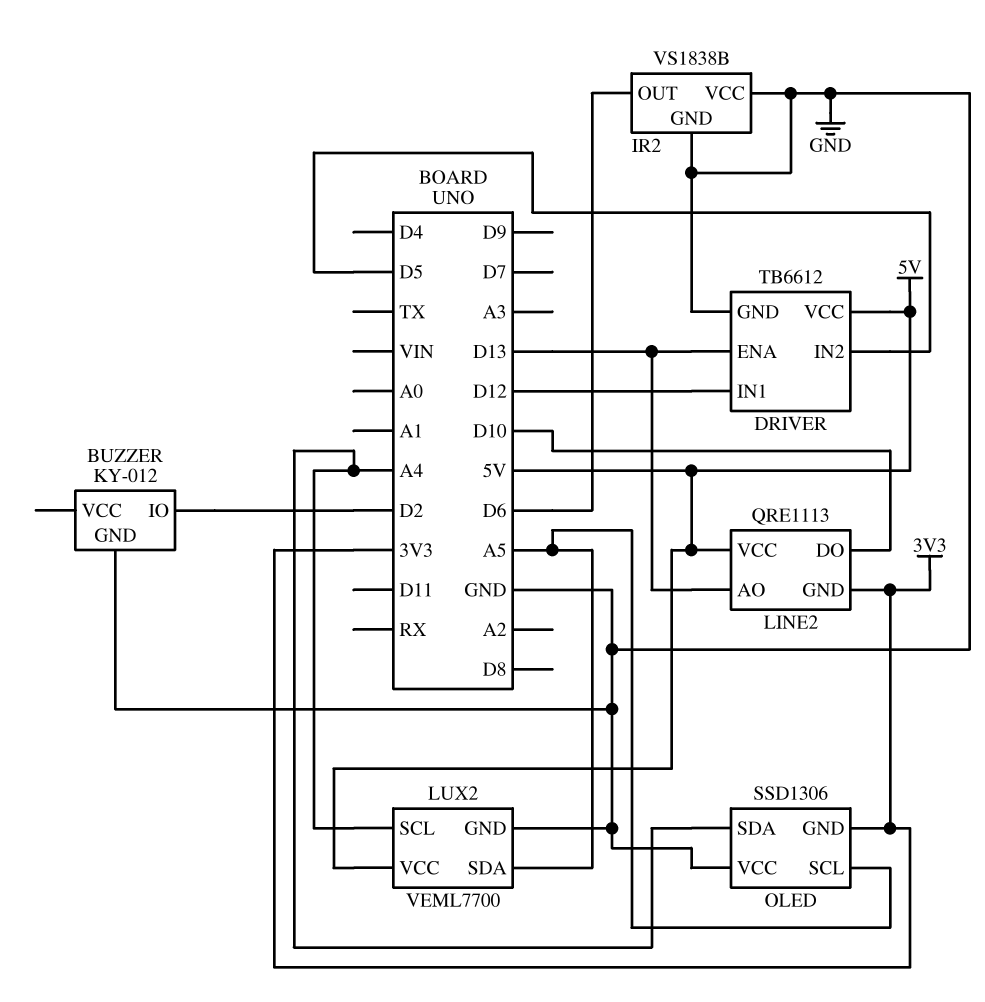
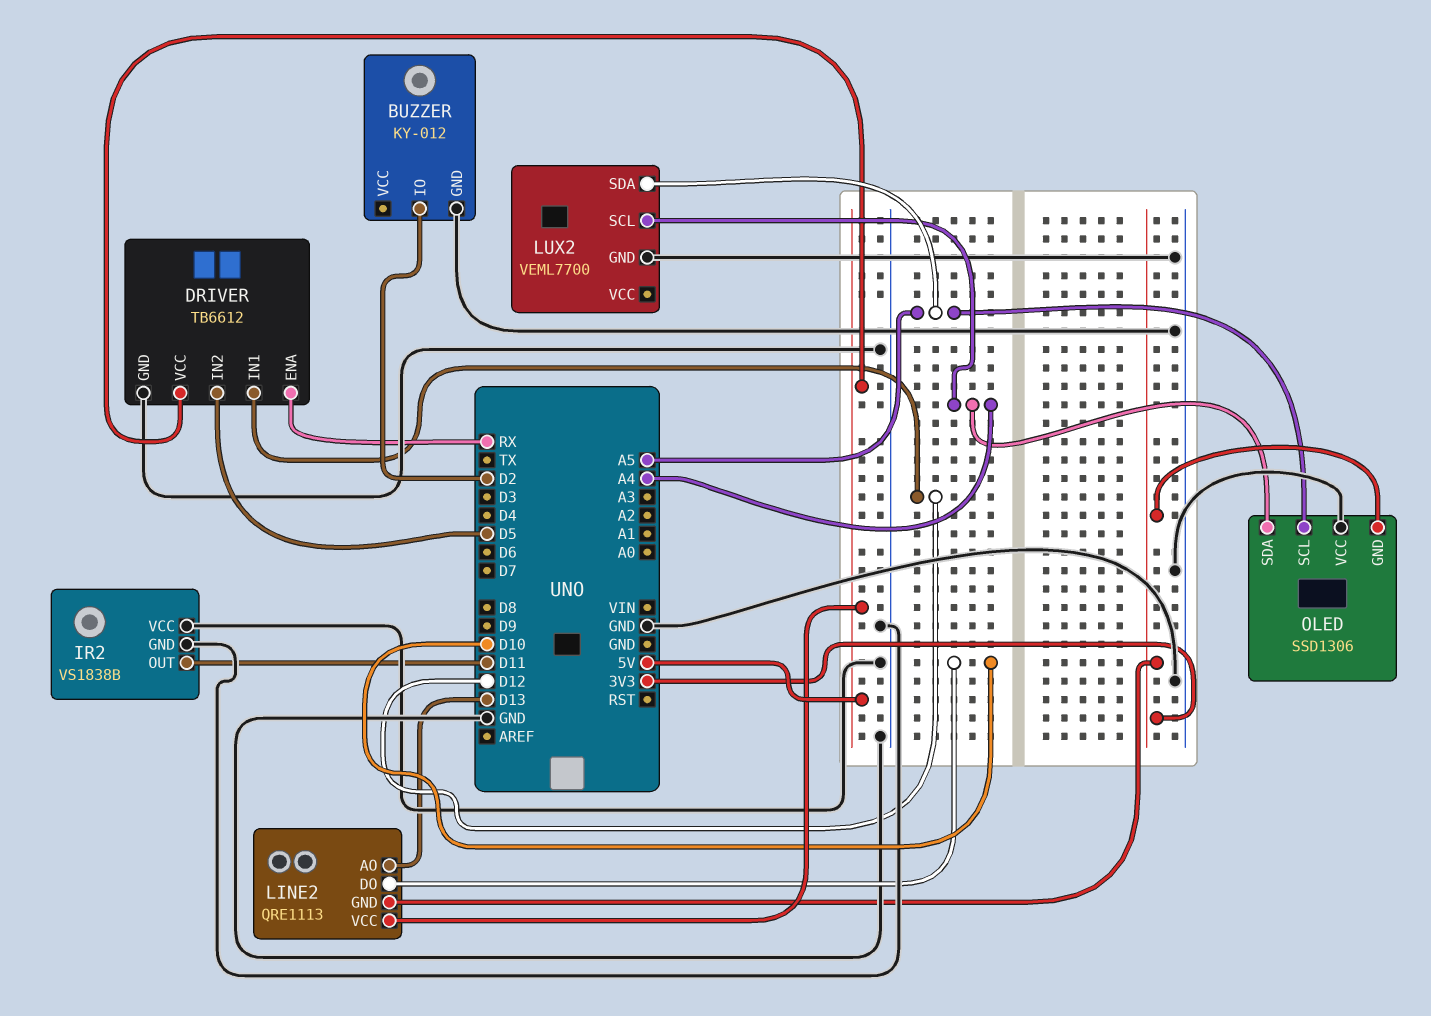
DRIVER pin ENA: D13 -> RX
IR2 pin OUT: D6 -> D11
LUX2 pin VCC: 5V -> none

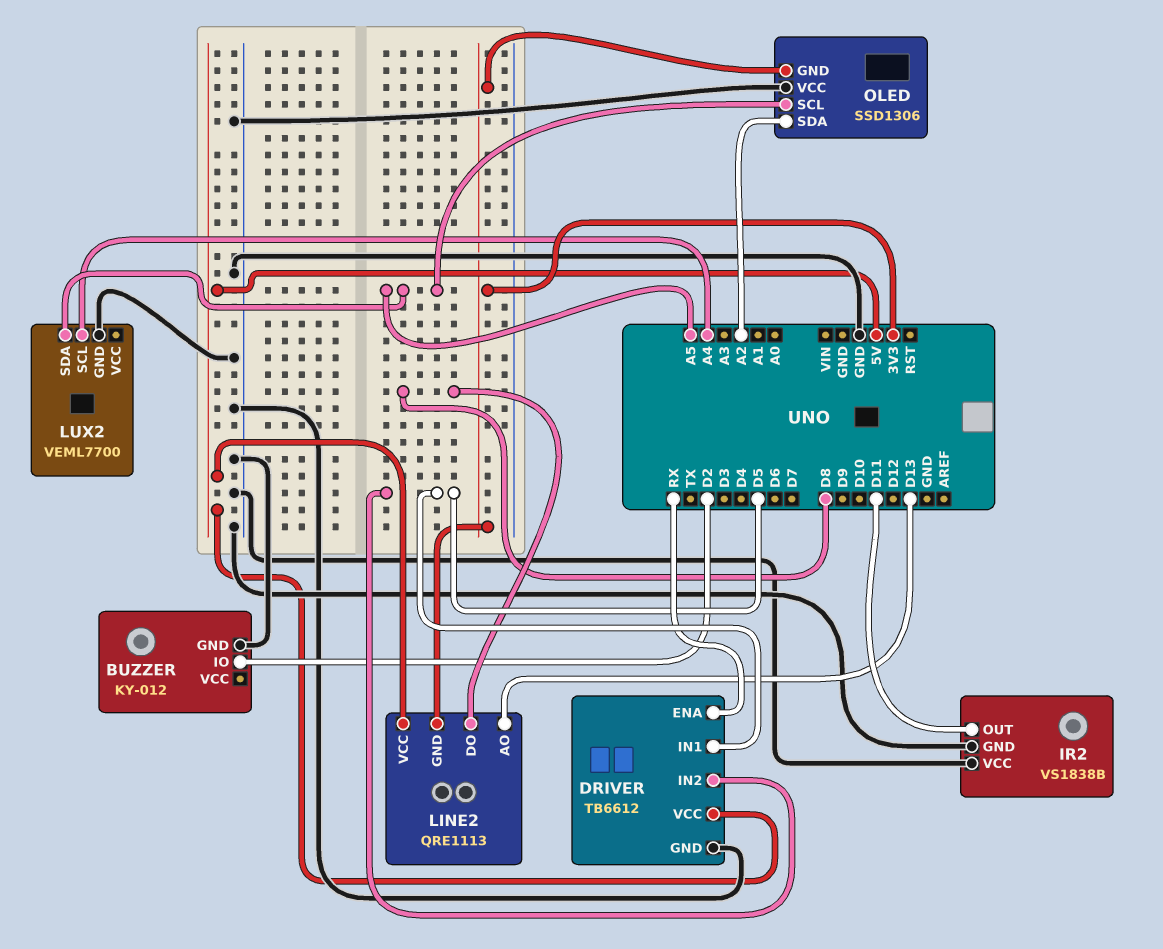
DRIVER pin IN1: D12 -> D5
LINE2 pin DO: D10 -> D8
OLED pin SDA: A4 -> A2

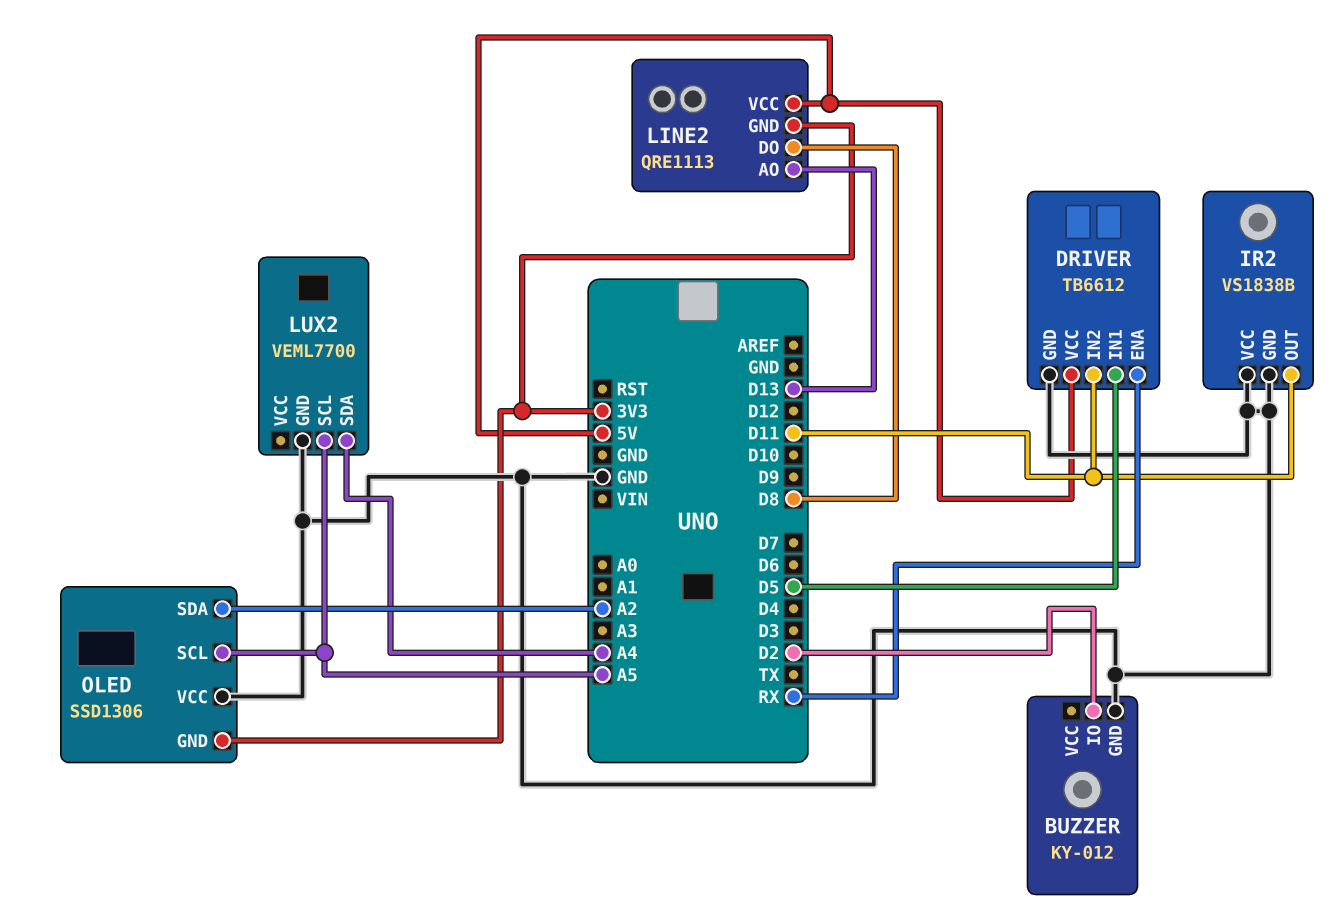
DRIVER pin IN2: D5 -> D11
LUX2 pin SCL: A4 -> A5
LUX2 pin SDA: A5 -> A4

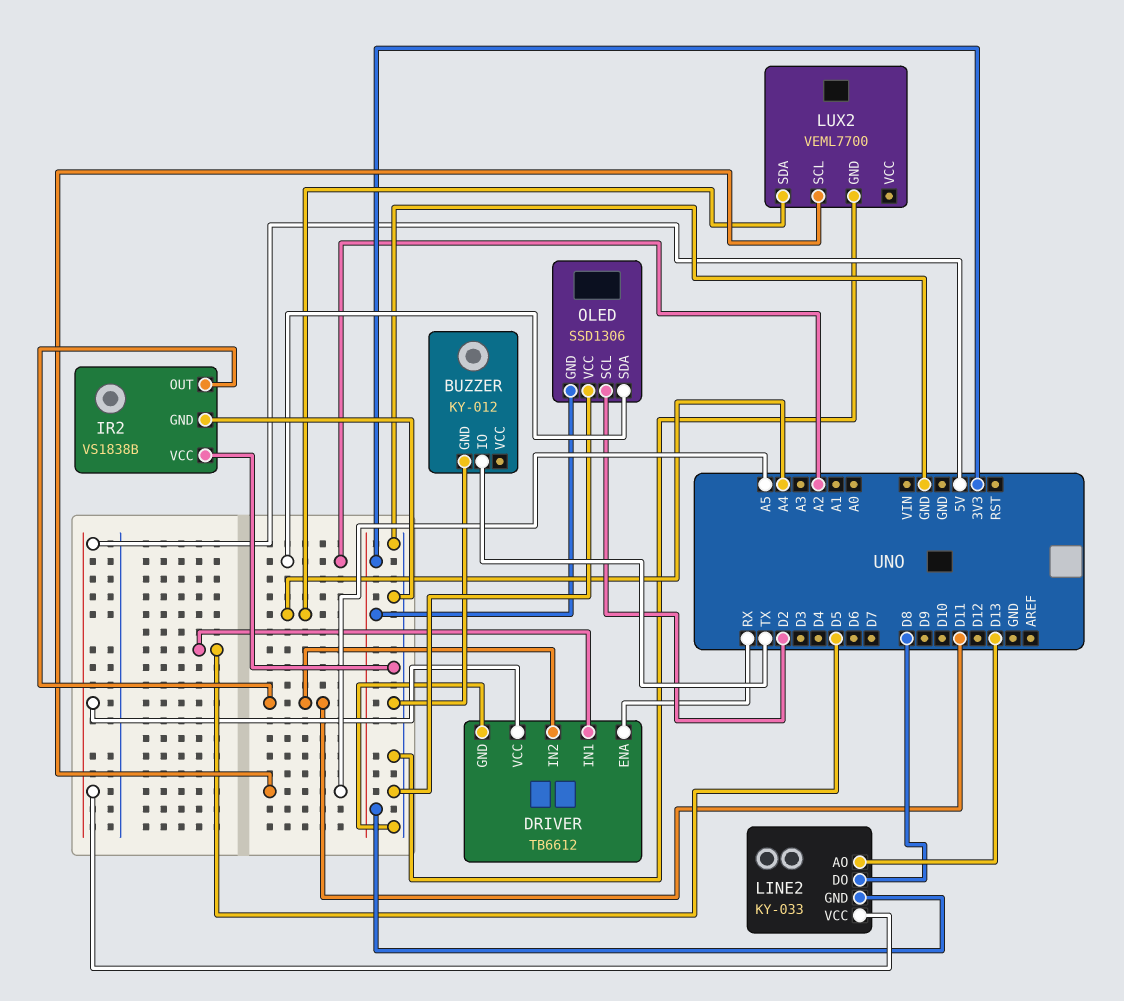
BUZZER pin IO: D2 -> TX
LINE2: QRE1113 -> KY-033
OLED pin SCL: A5 -> D2

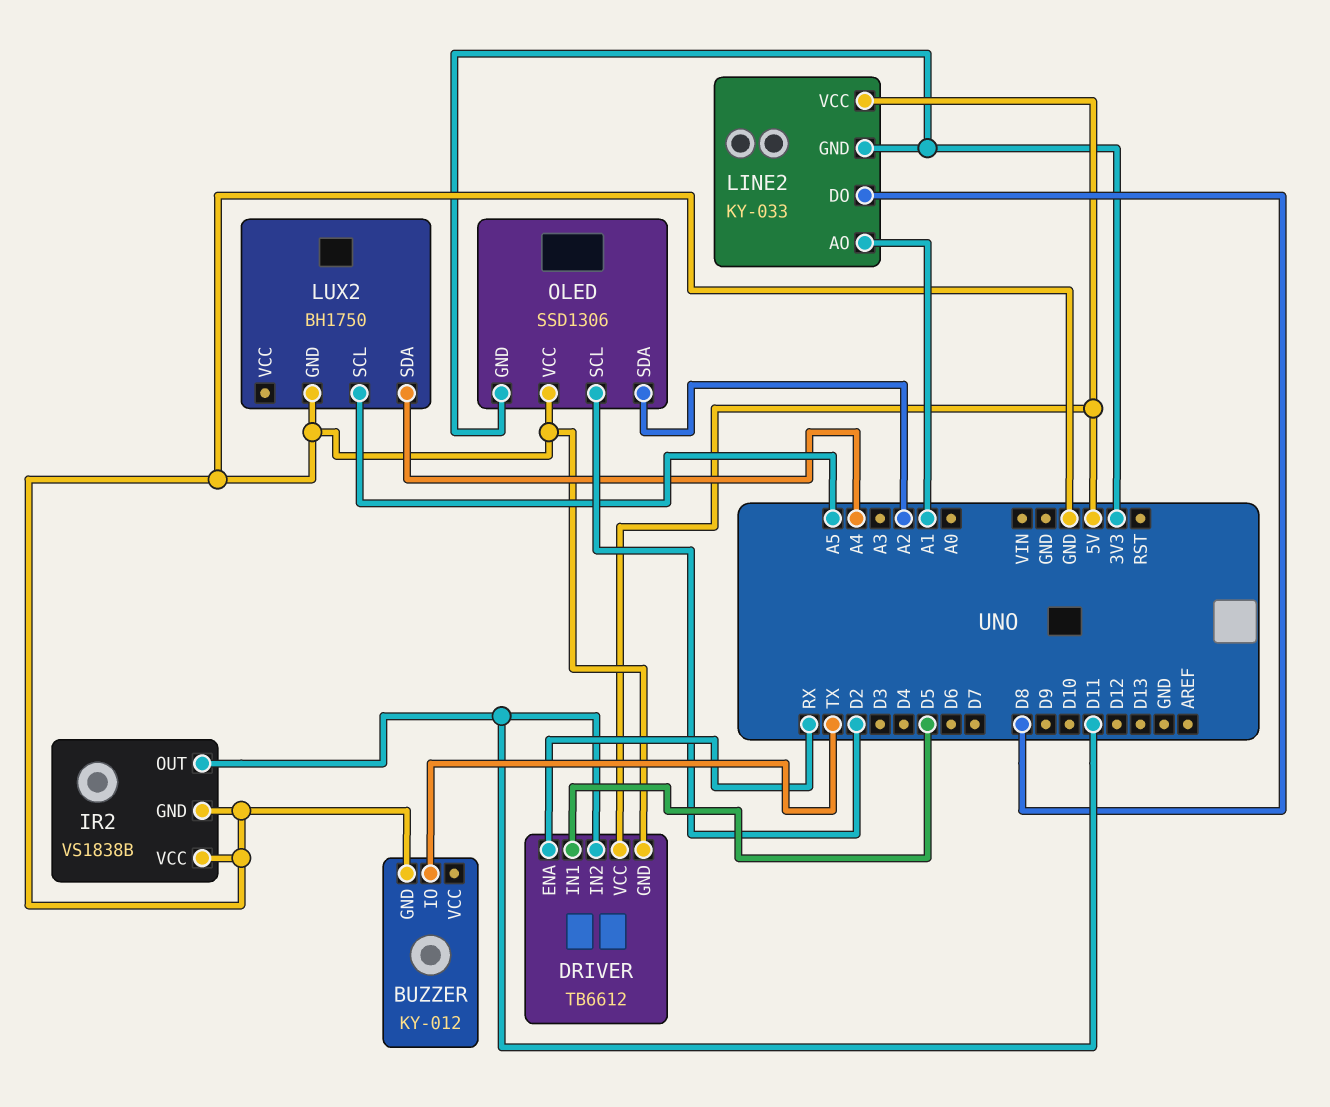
LINE2 pin AO: D13 -> A1
LUX2: VEML7700 -> BH1750

